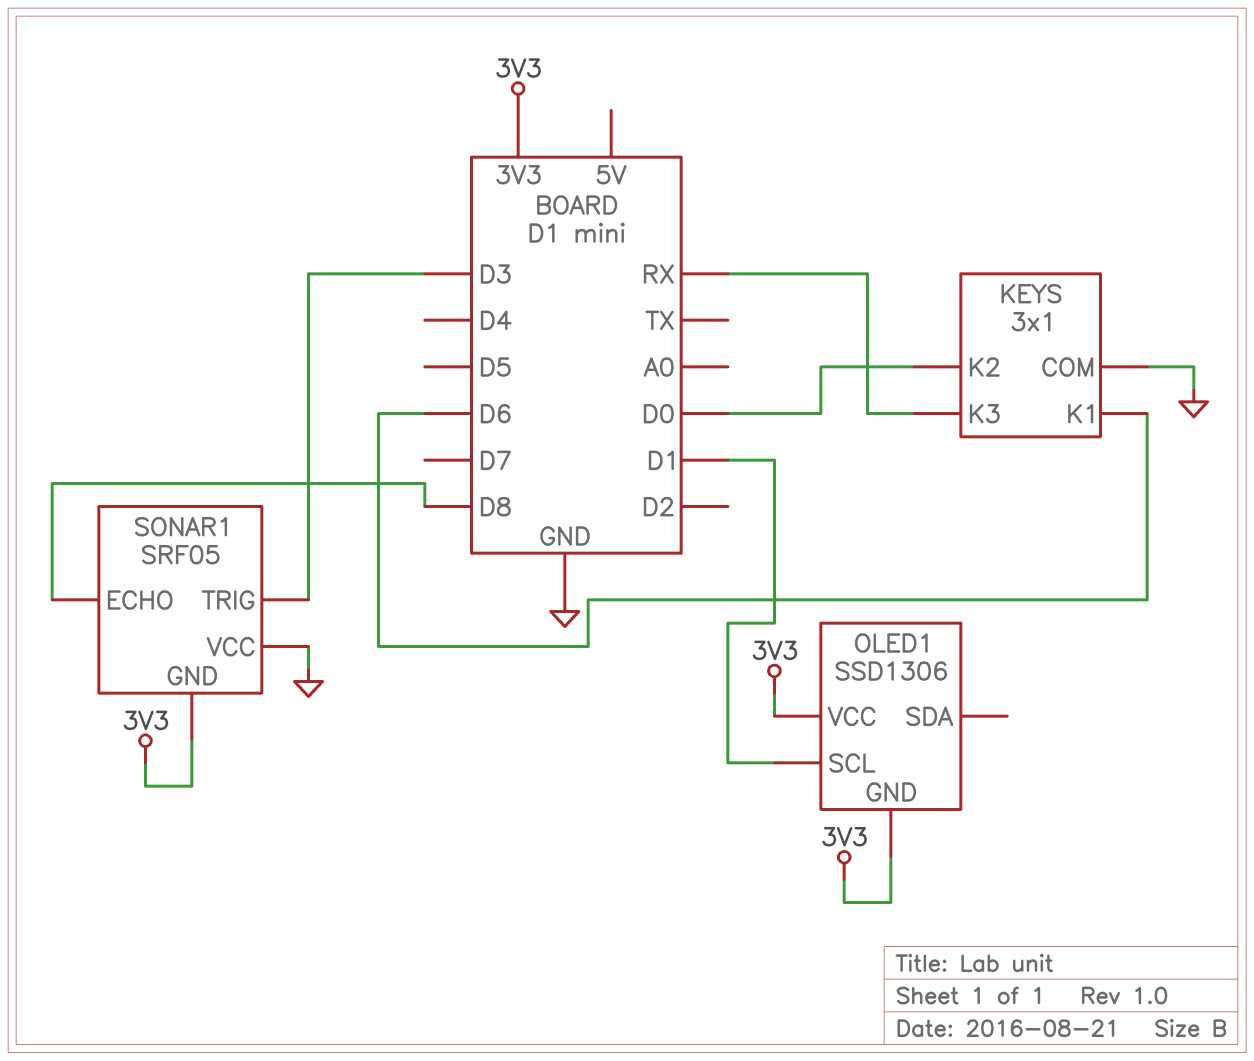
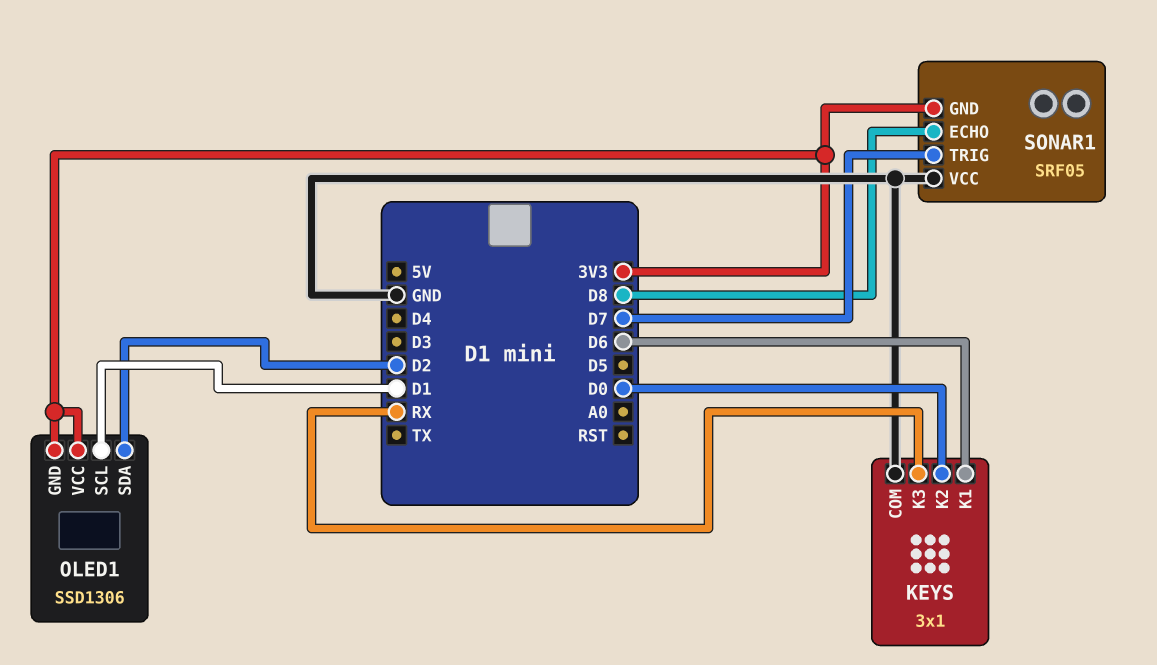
OLED1 pin SDA: none -> D2
SONAR1 pin TRIG: D3 -> D7

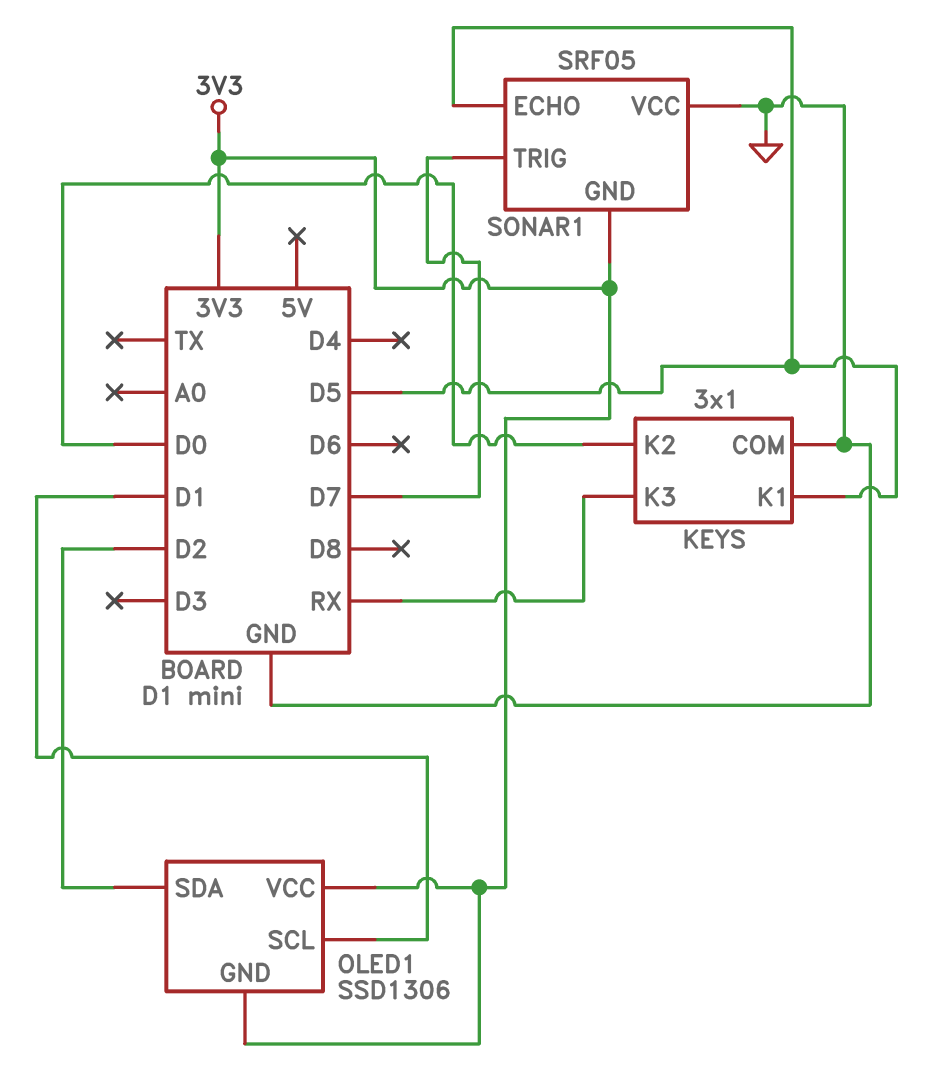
KEYS pin K1: D6 -> D5
SONAR1 pin ECHO: D8 -> D5

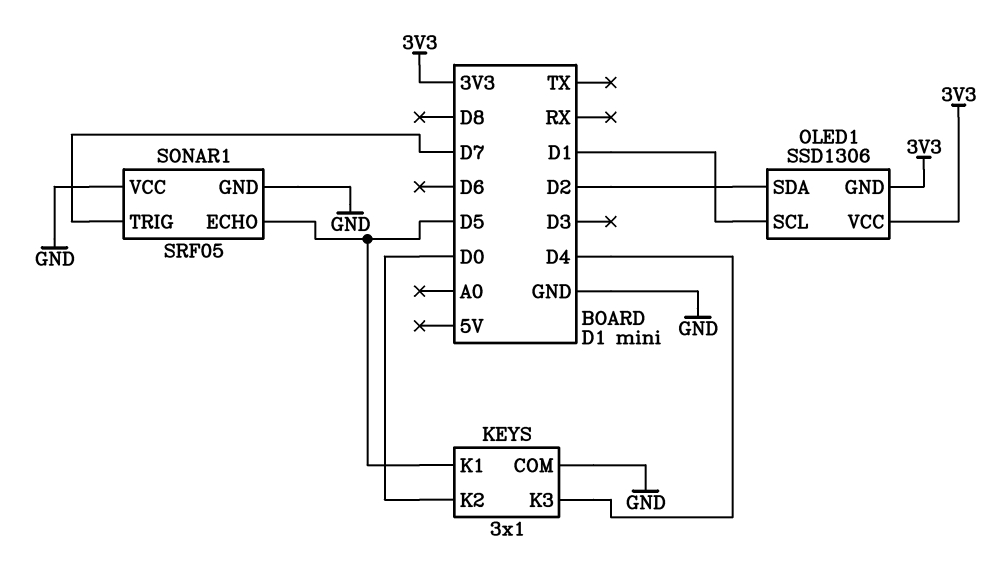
KEYS pin K3: RX -> D4
SONAR1 pin GND: 3V3 -> GND

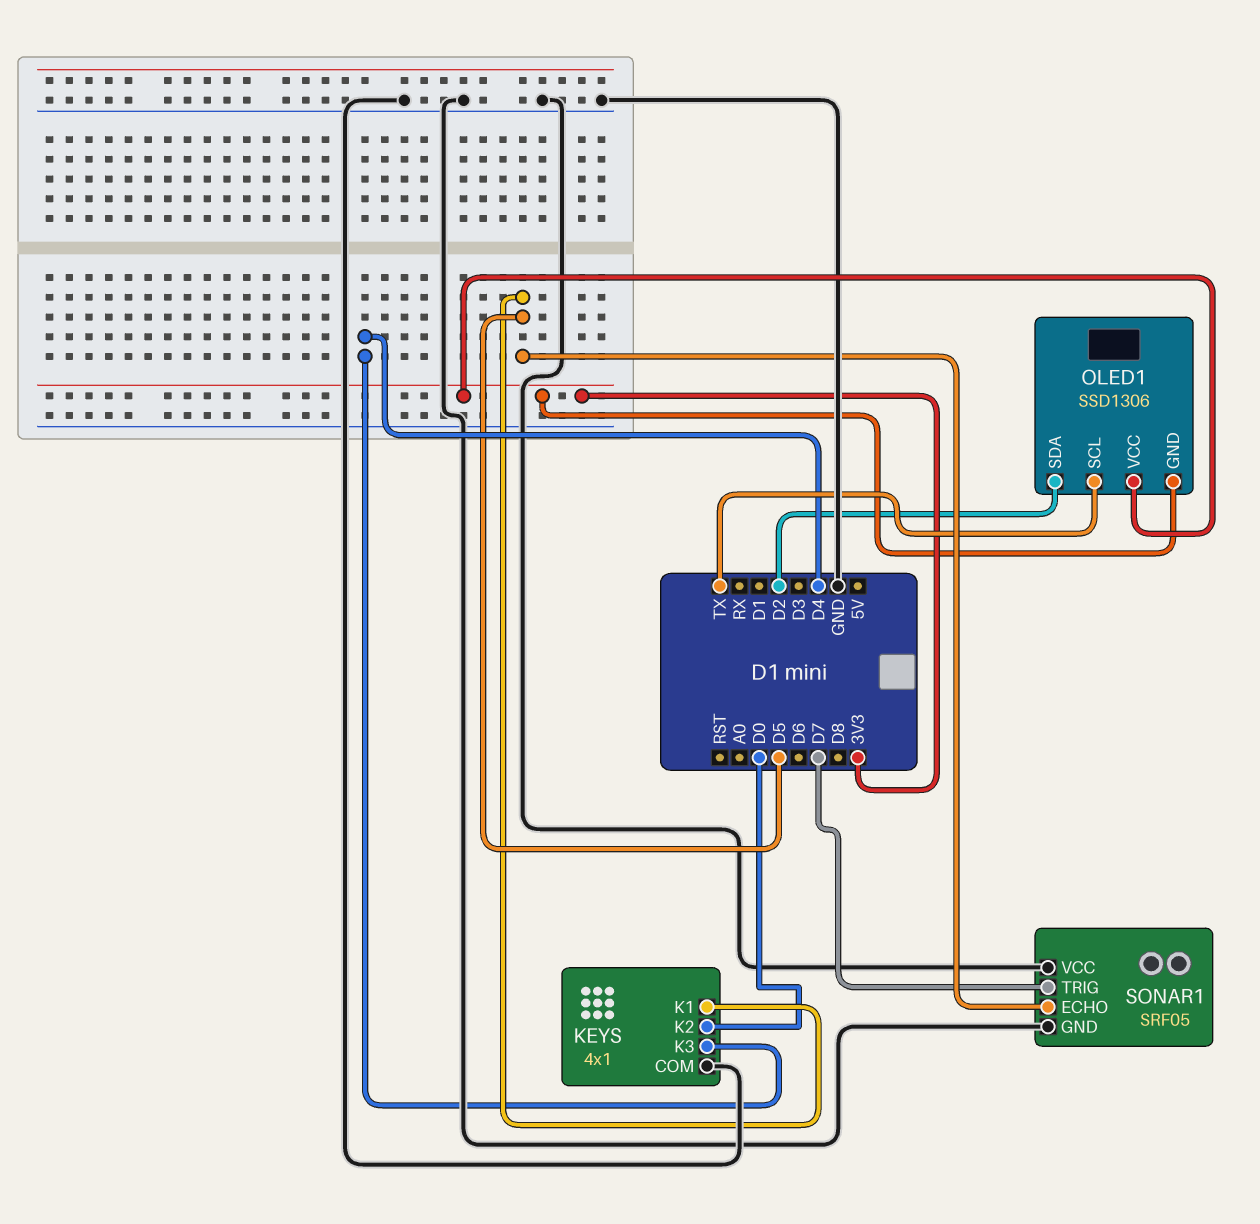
KEYS: 3x1 -> 4x1
OLED1 pin SCL: D1 -> TX

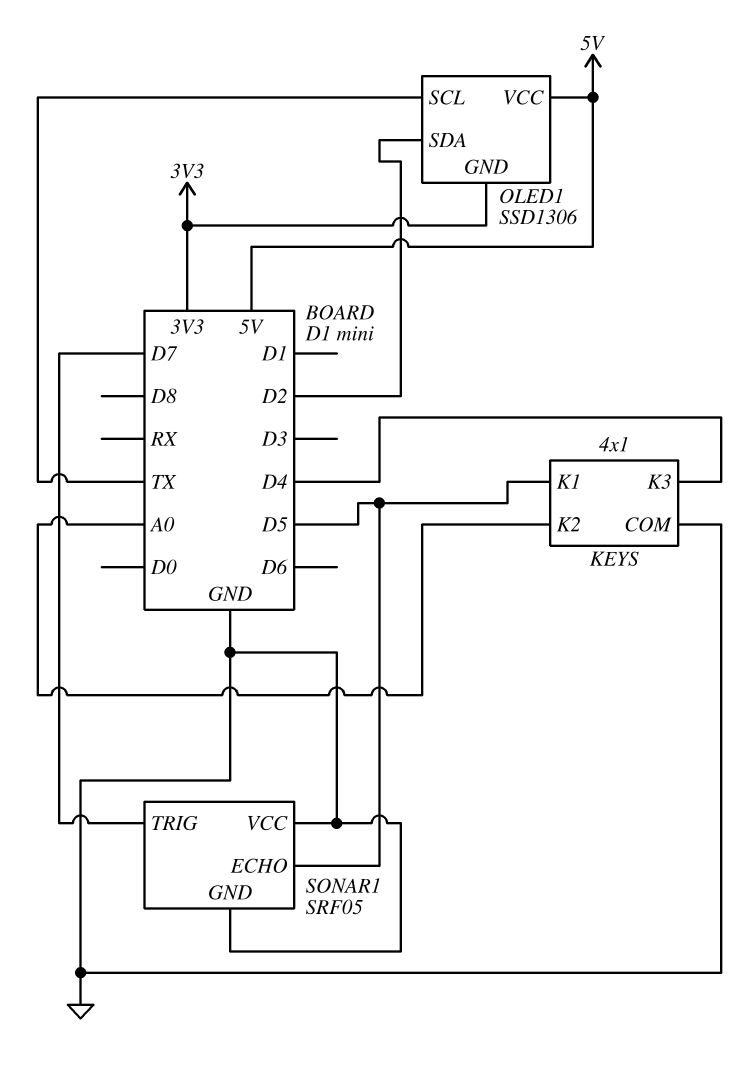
KEYS pin K2: D0 -> A0
OLED1 pin VCC: 3V3 -> 5V

